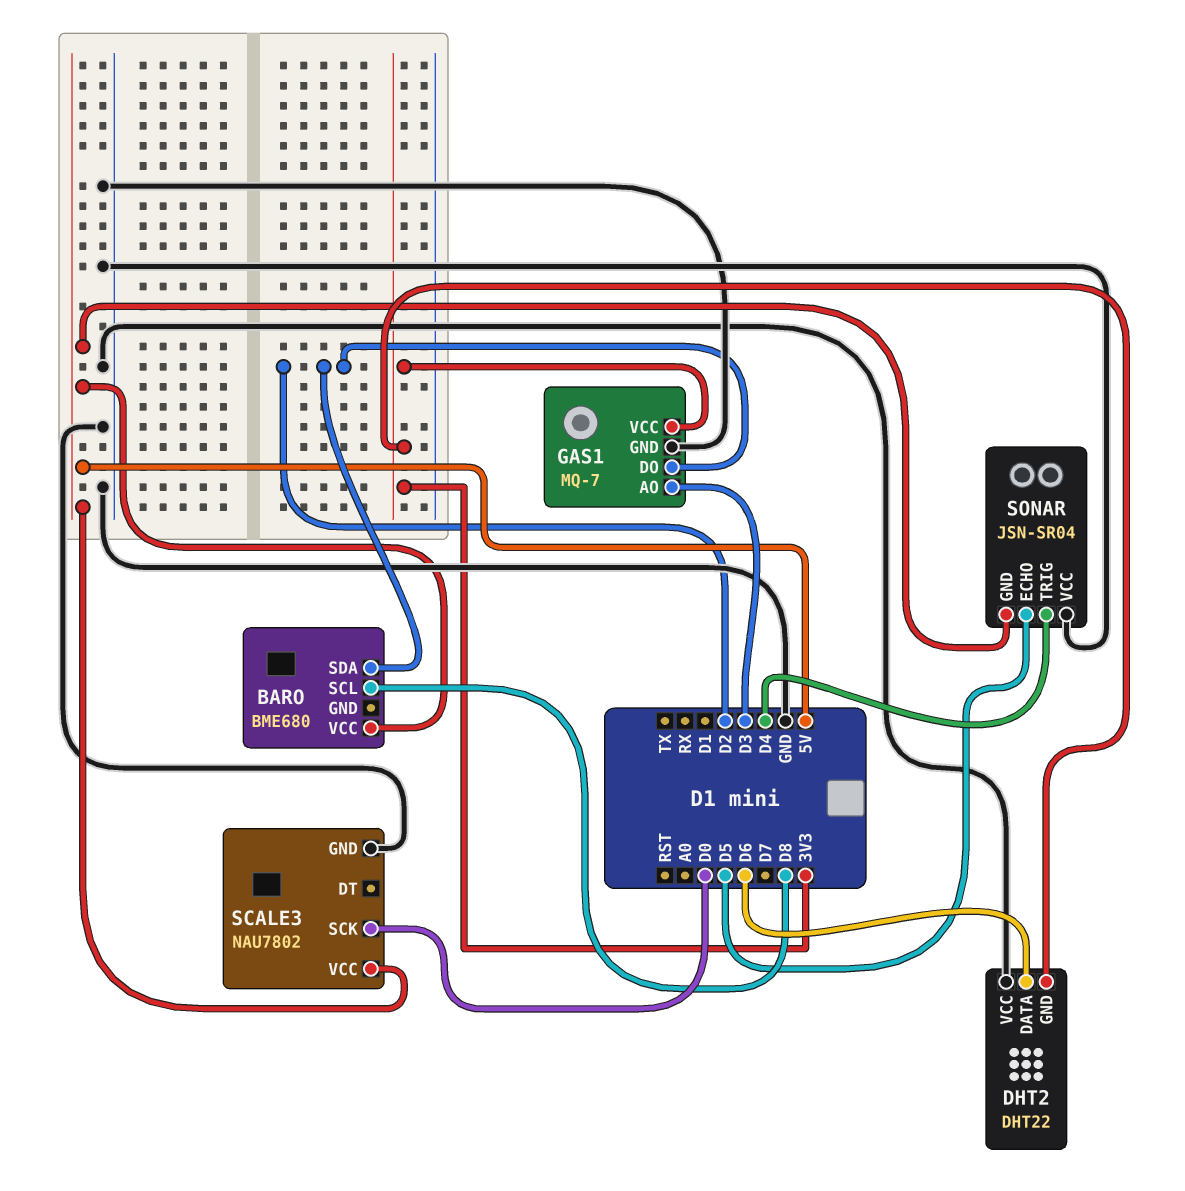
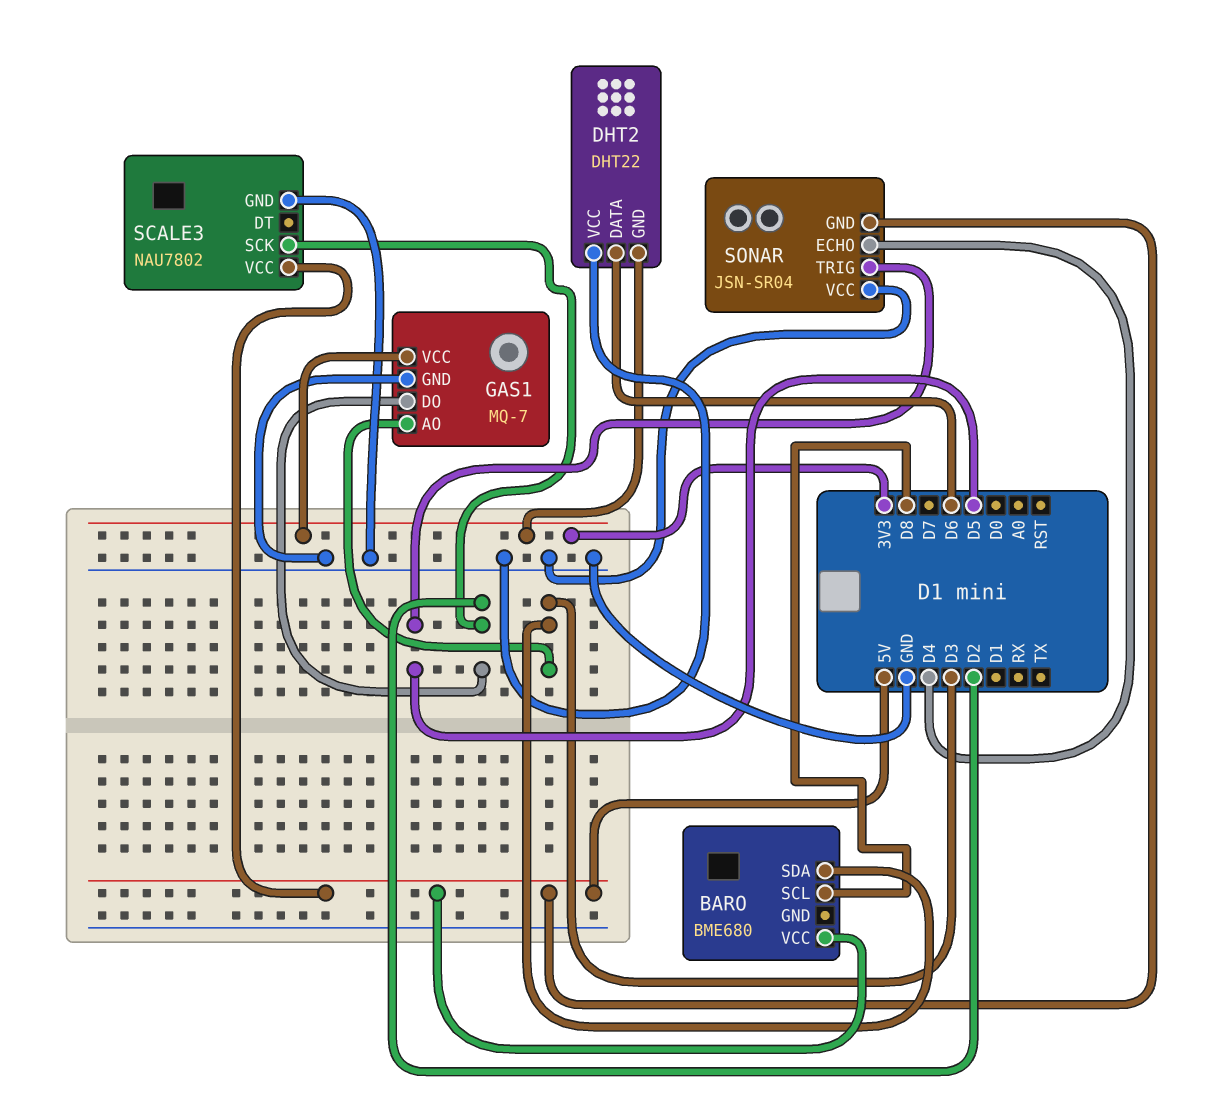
BARO pin SDA: D2 -> D3
SCALE3 pin SCK: D0 -> D2
SONAR pin ECHO: D5 -> D4
SONAR pin TRIG: D4 -> D5

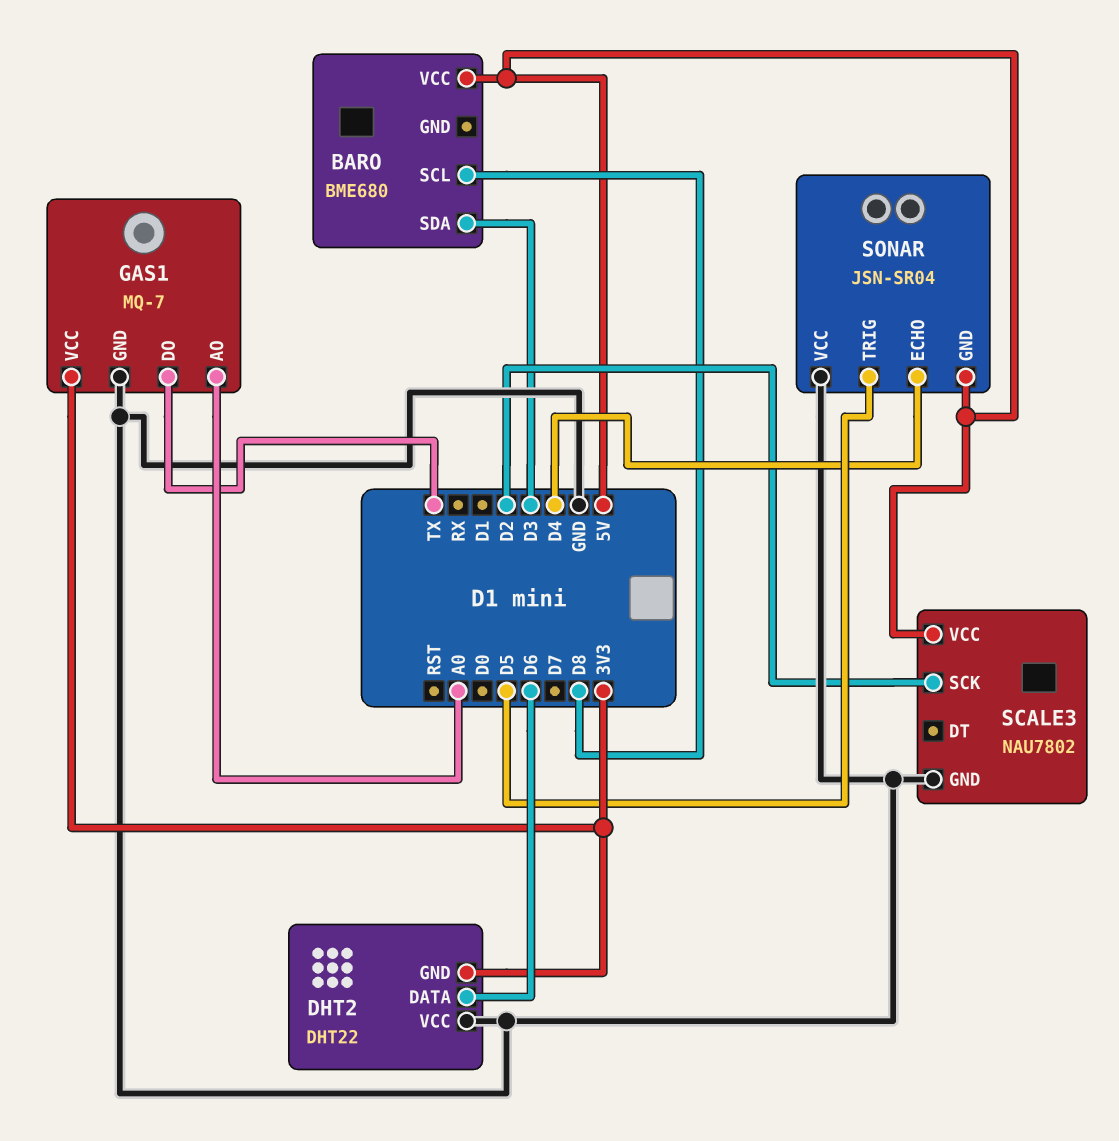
GAS1 pin AO: D3 -> A0
GAS1 pin DO: D2 -> TX

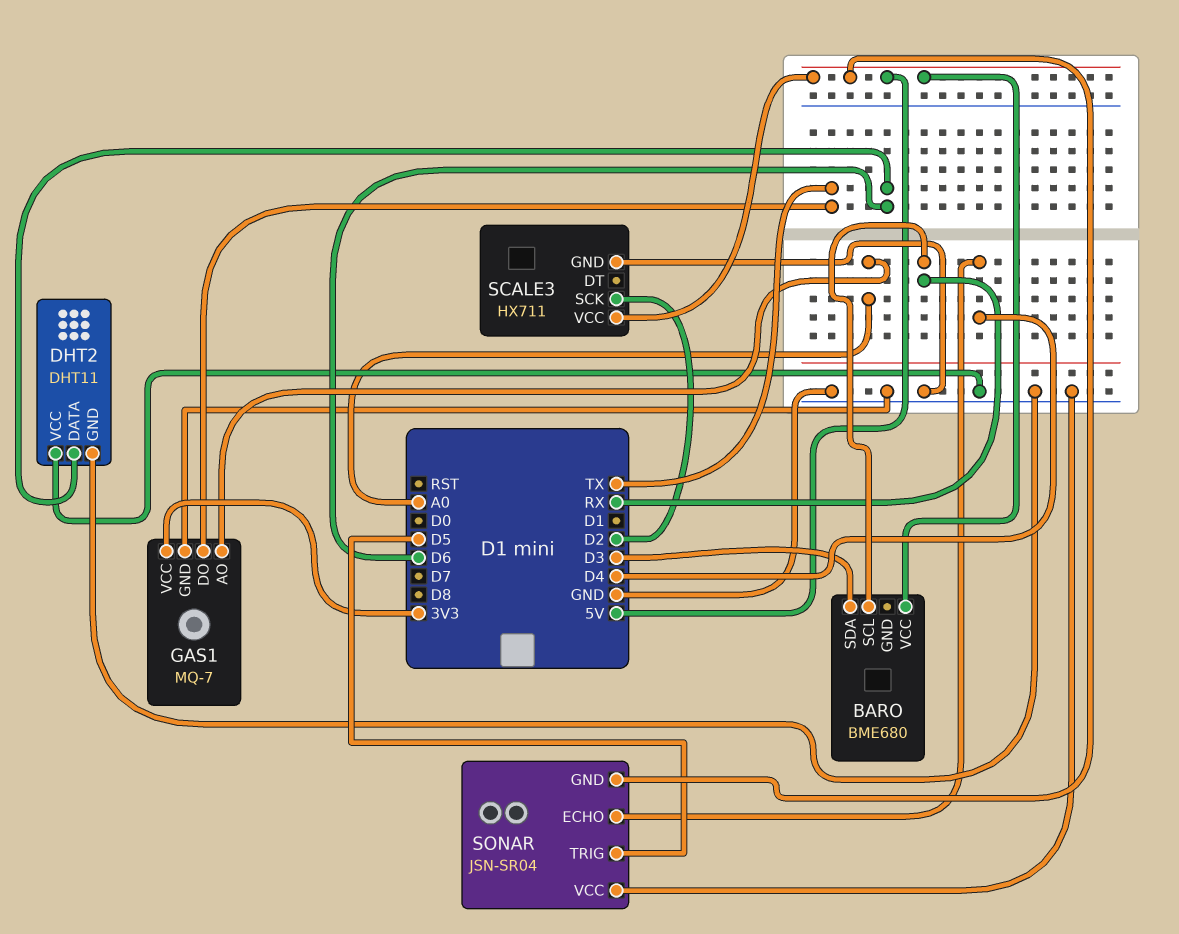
BARO pin SCL: D8 -> RX
DHT2: DHT22 -> DHT11
DHT2 pin GND: 3V3 -> GND
SCALE3: NAU7802 -> HX711

